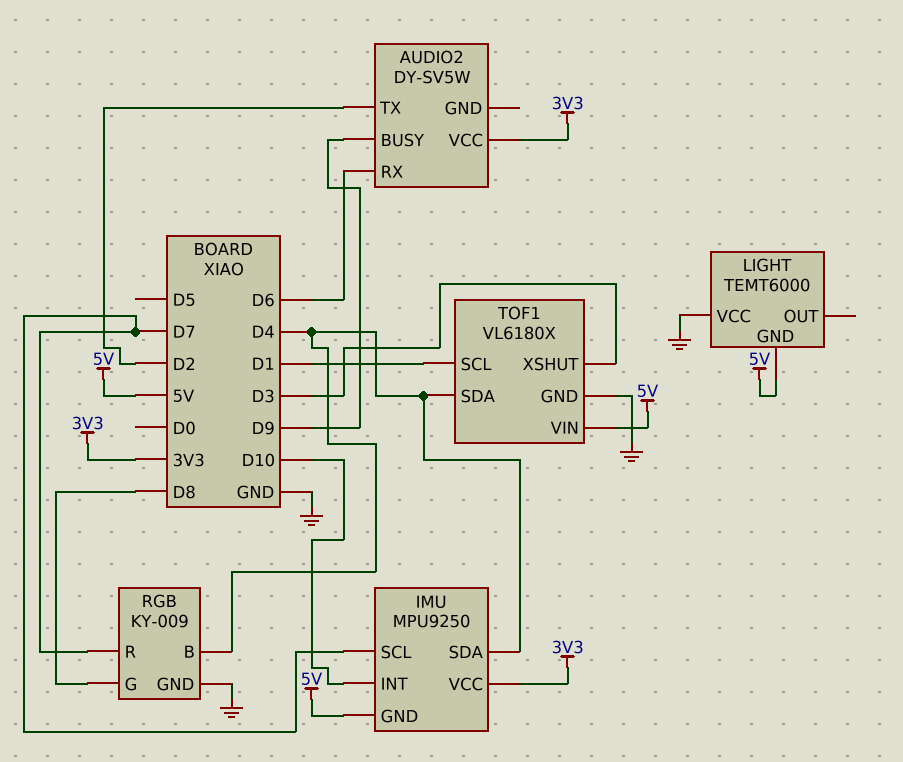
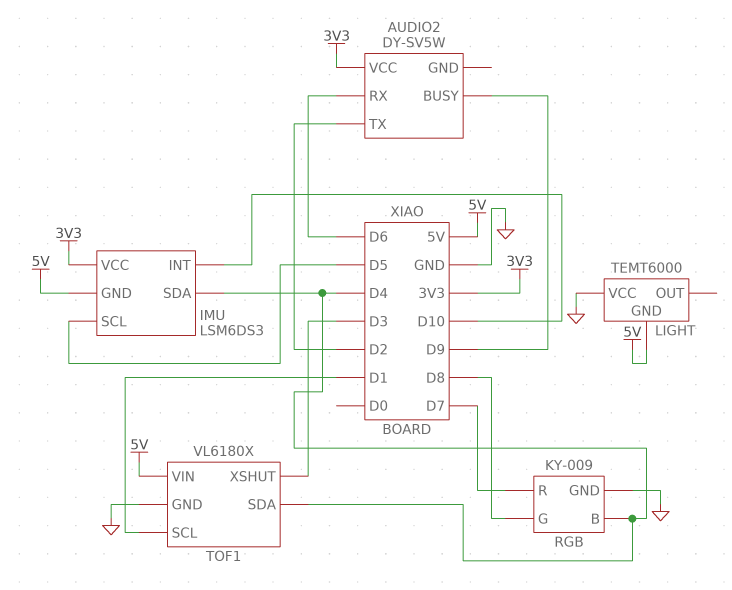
IMU: MPU9250 -> LSM6DS3
IMU pin SCL: D7 -> D5

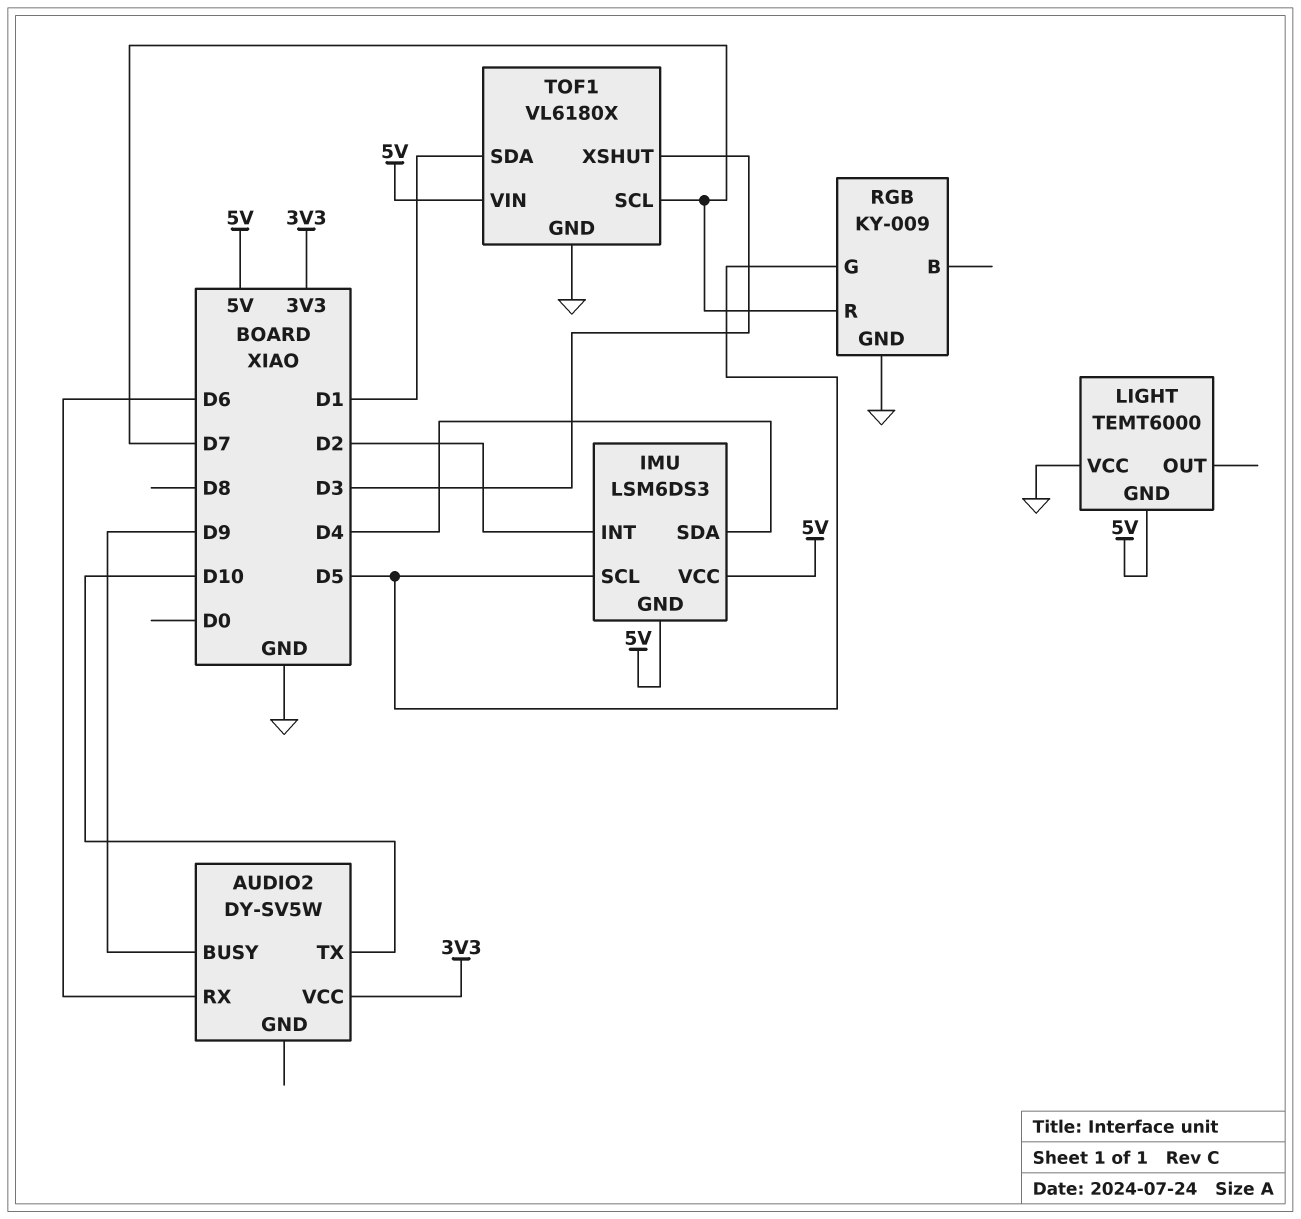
AUDIO2 pin TX: D2 -> D10
IMU pin INT: D10 -> D2
IMU pin VCC: 3V3 -> 5V
RGB pin B: D4 -> none
RGB pin G: D8 -> D5
TOF1 pin SCL: D1 -> D7
TOF1 pin SDA: D4 -> D1

